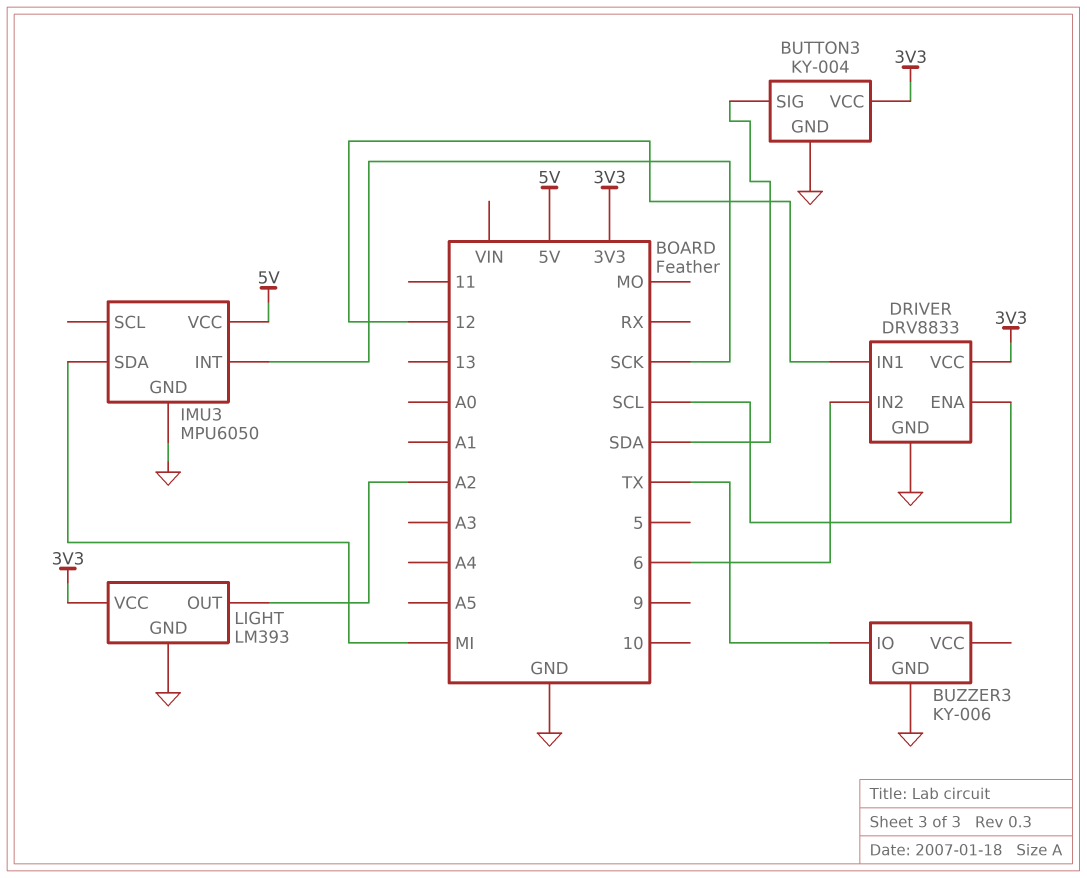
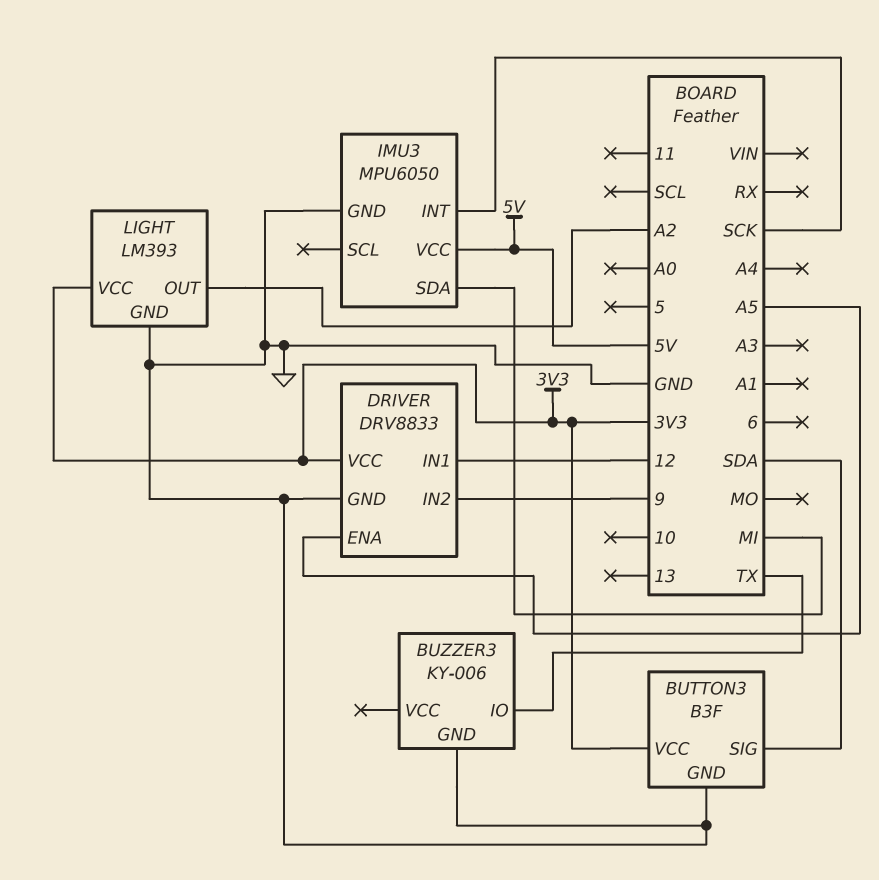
BUTTON3: KY-004 -> B3F
DRIVER pin ENA: SCL -> A5
DRIVER pin IN2: 6 -> 9

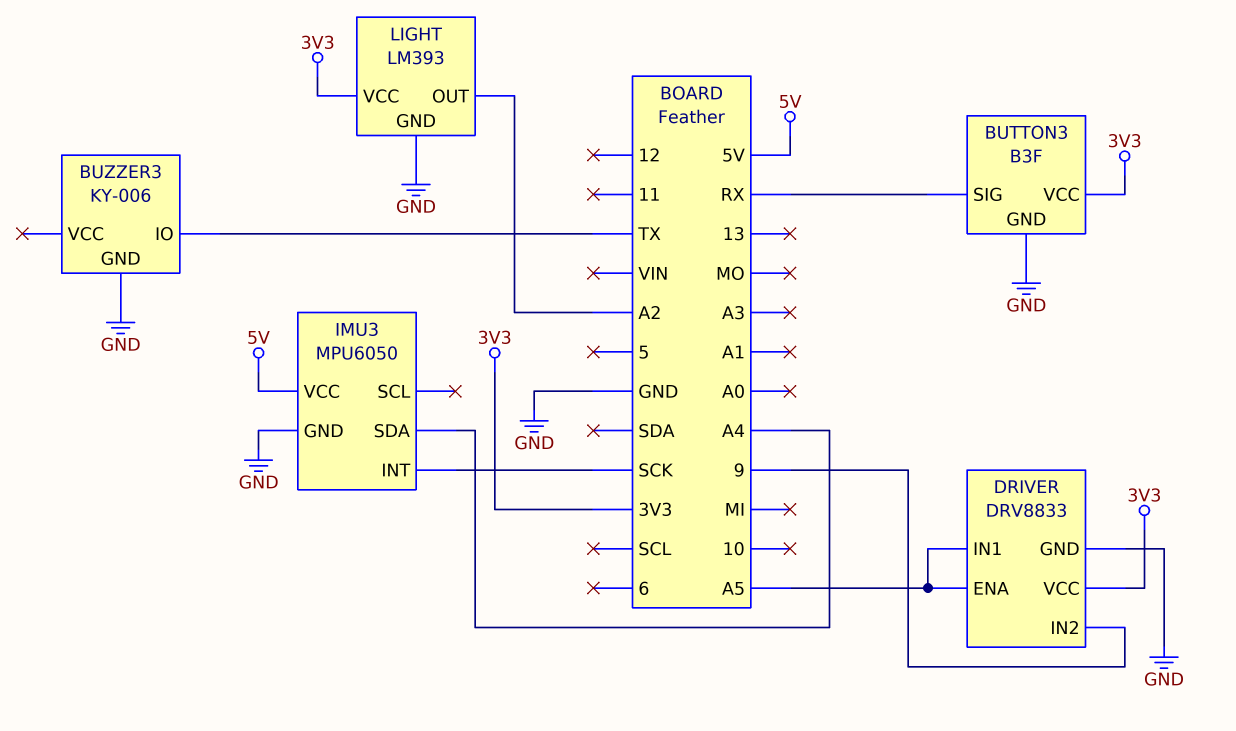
BUTTON3 pin SIG: SDA -> RX
DRIVER pin IN1: 12 -> A5
IMU3 pin SDA: MI -> A4

